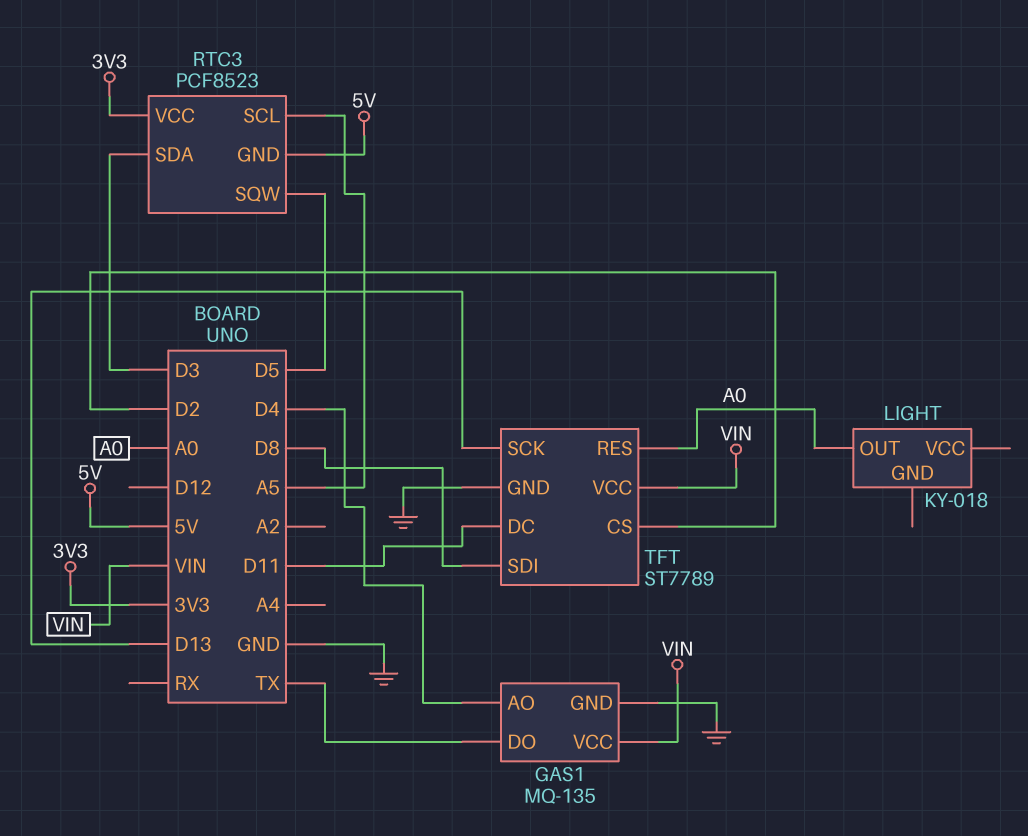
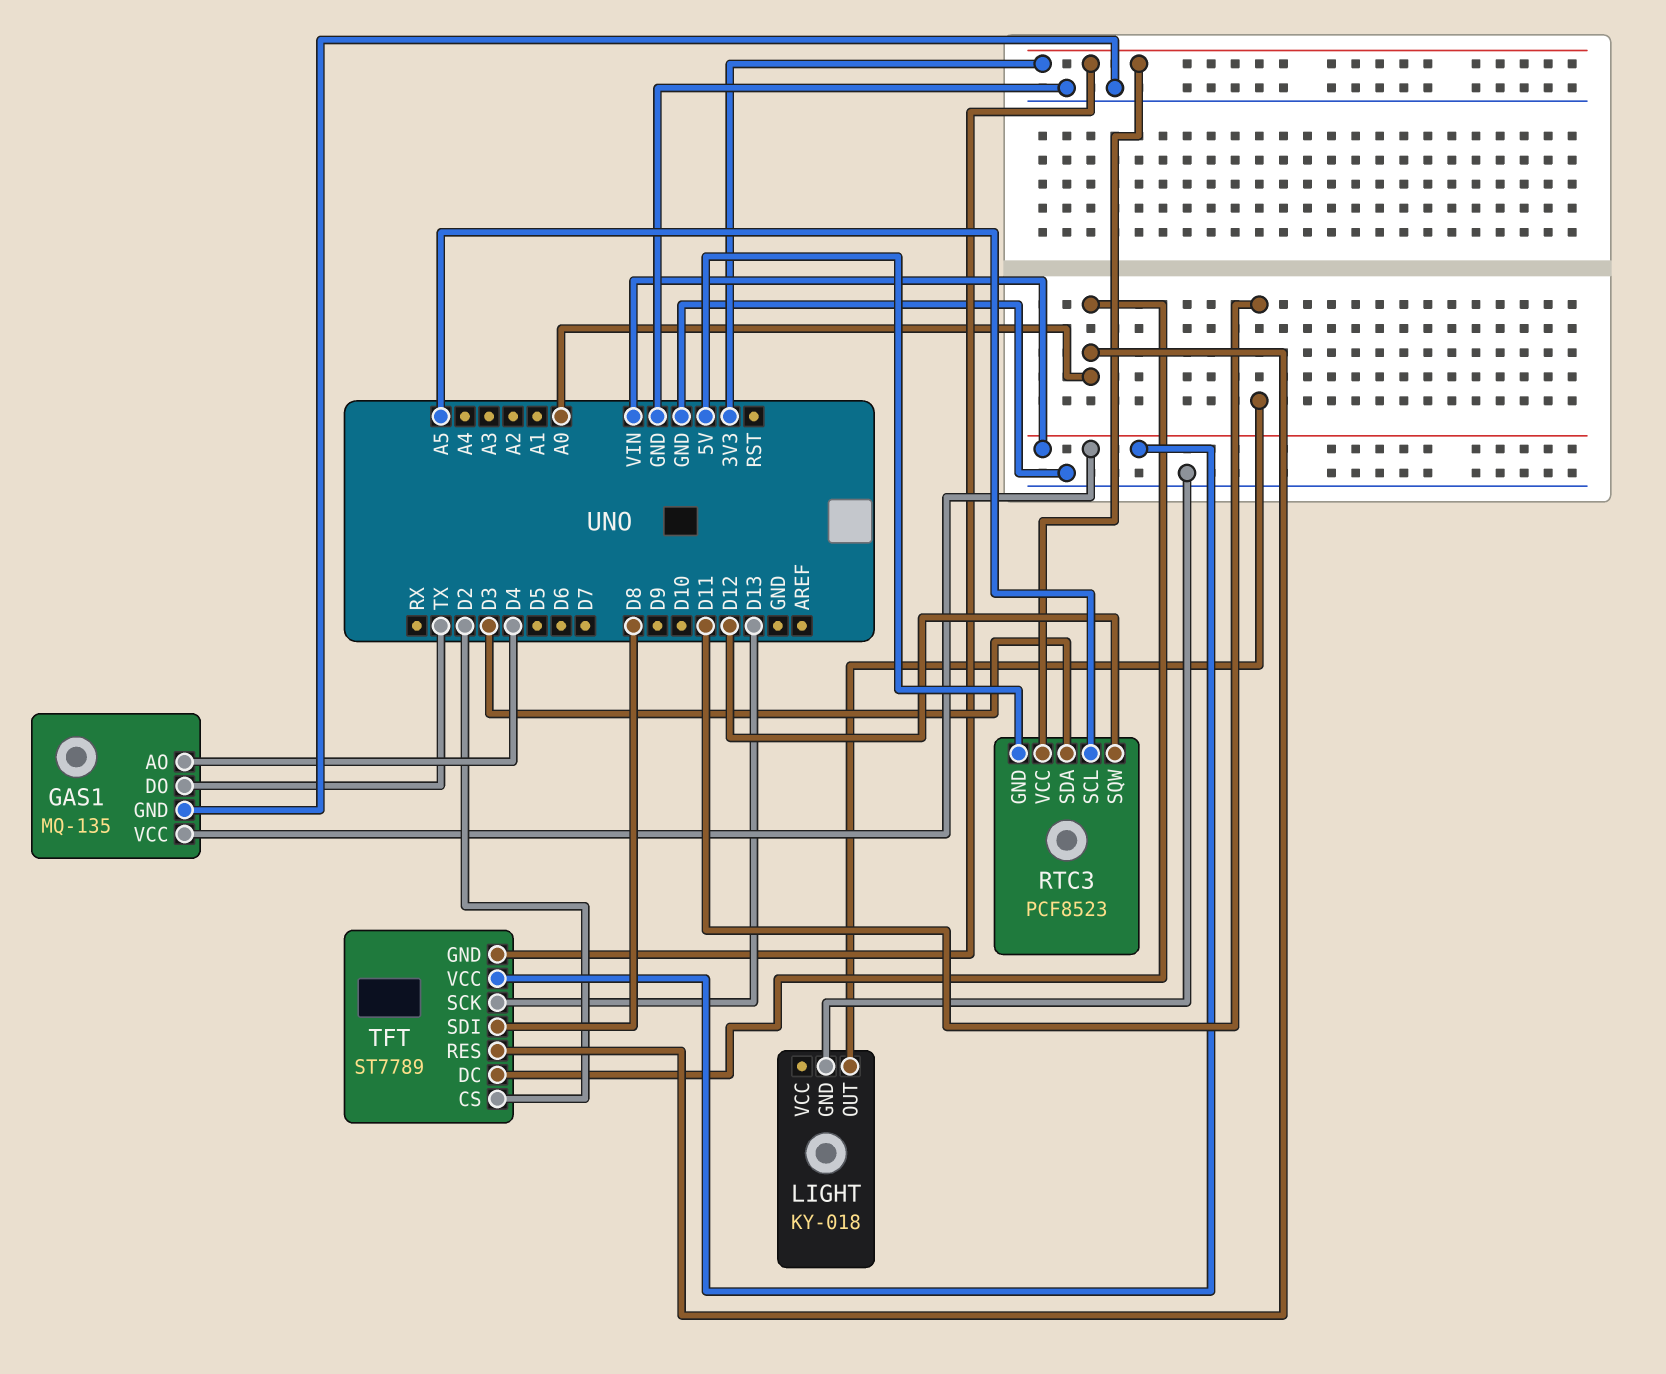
LIGHT pin GND: none -> GND
LIGHT pin OUT: A0 -> D11
RTC3 pin SQW: D5 -> D12
TFT pin DC: D11 -> A0
TFT pin GND: GND -> 3V3

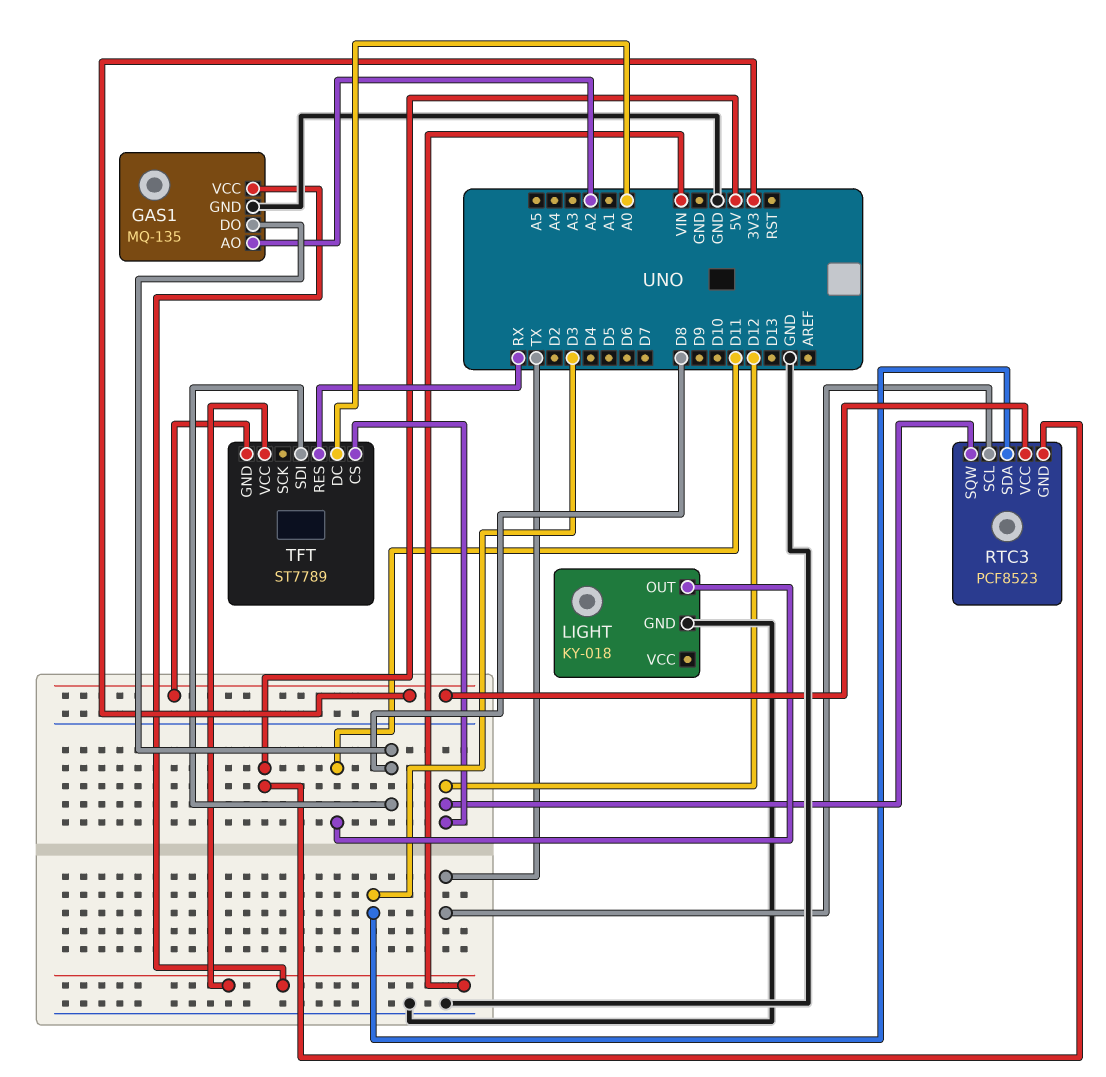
GAS1 pin AO: D4 -> A2
GAS1 pin DO: TX -> D8
RTC3 pin SCL: A5 -> TX
TFT pin CS: D2 -> D12
TFT pin RES: A0 -> RX
TFT pin SCK: D13 -> none

